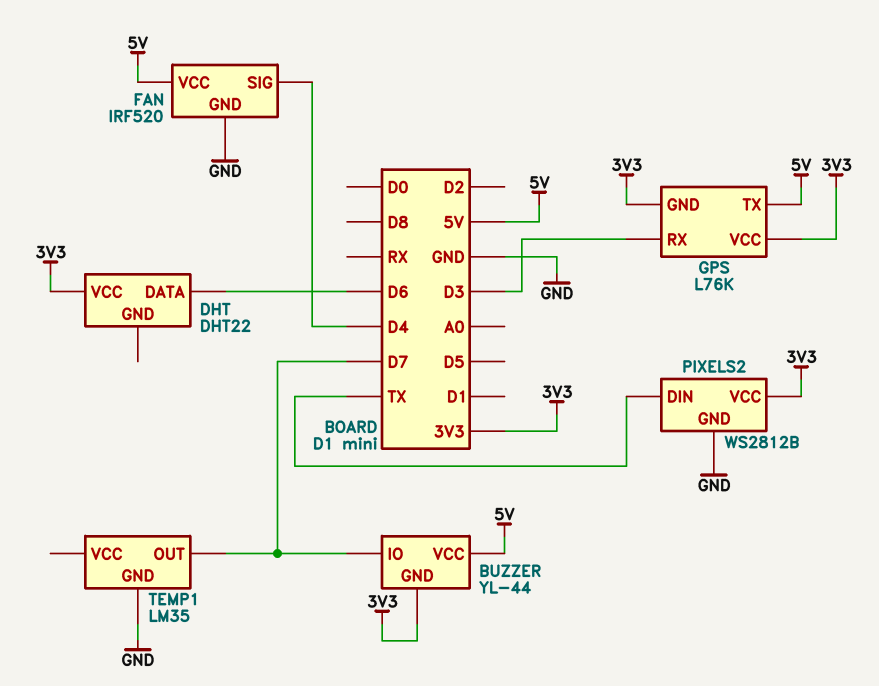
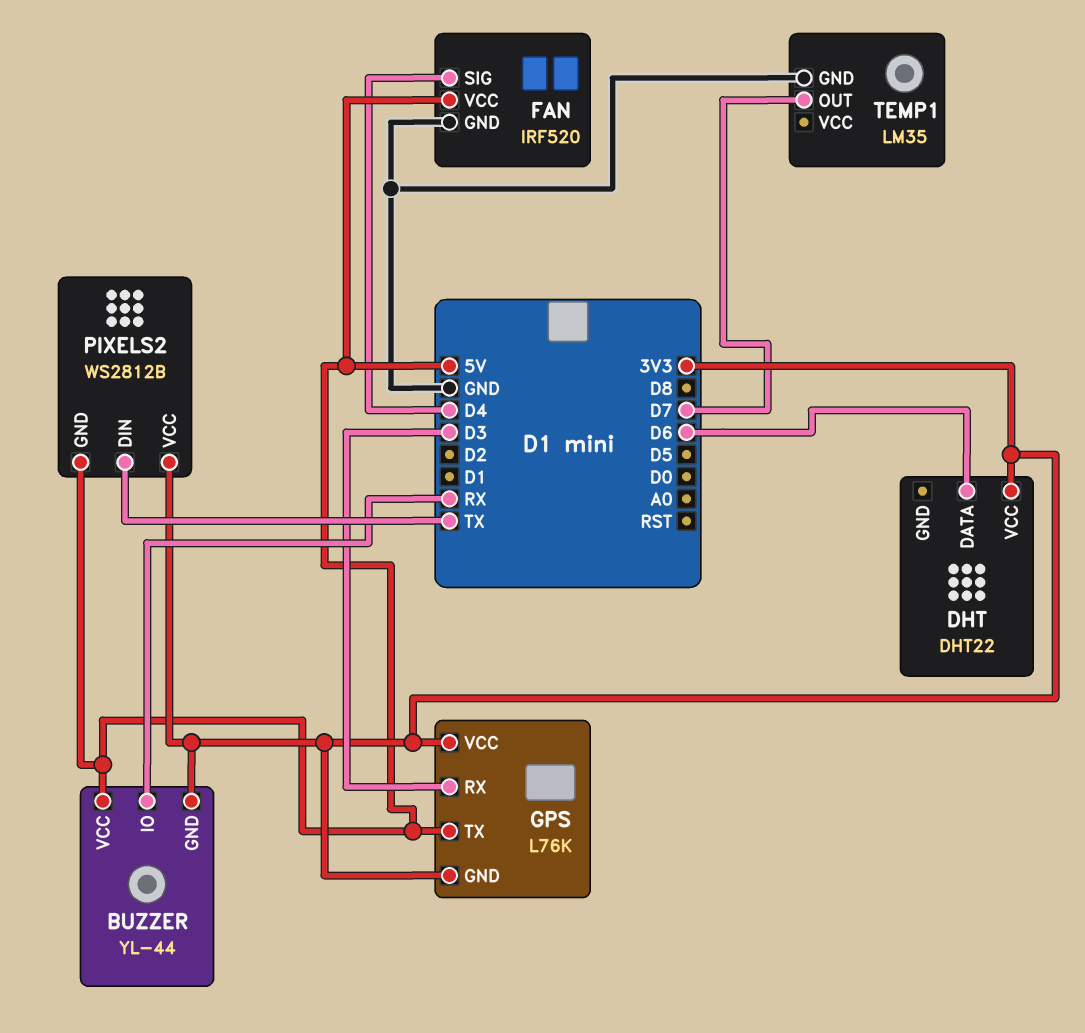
BUZZER pin IO: D7 -> RX
PIXELS2 pin GND: GND -> 5V

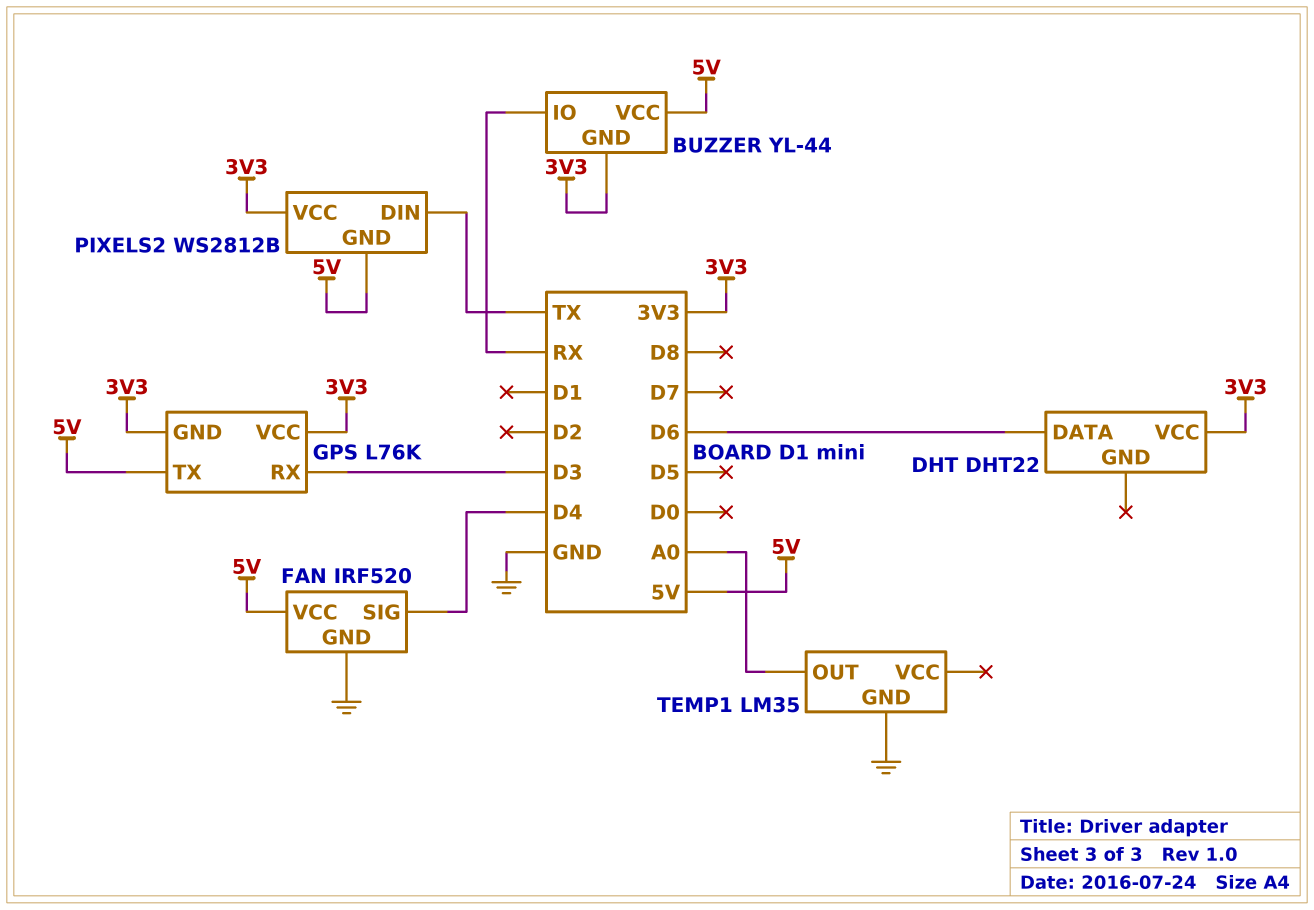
TEMP1 pin OUT: D7 -> A0

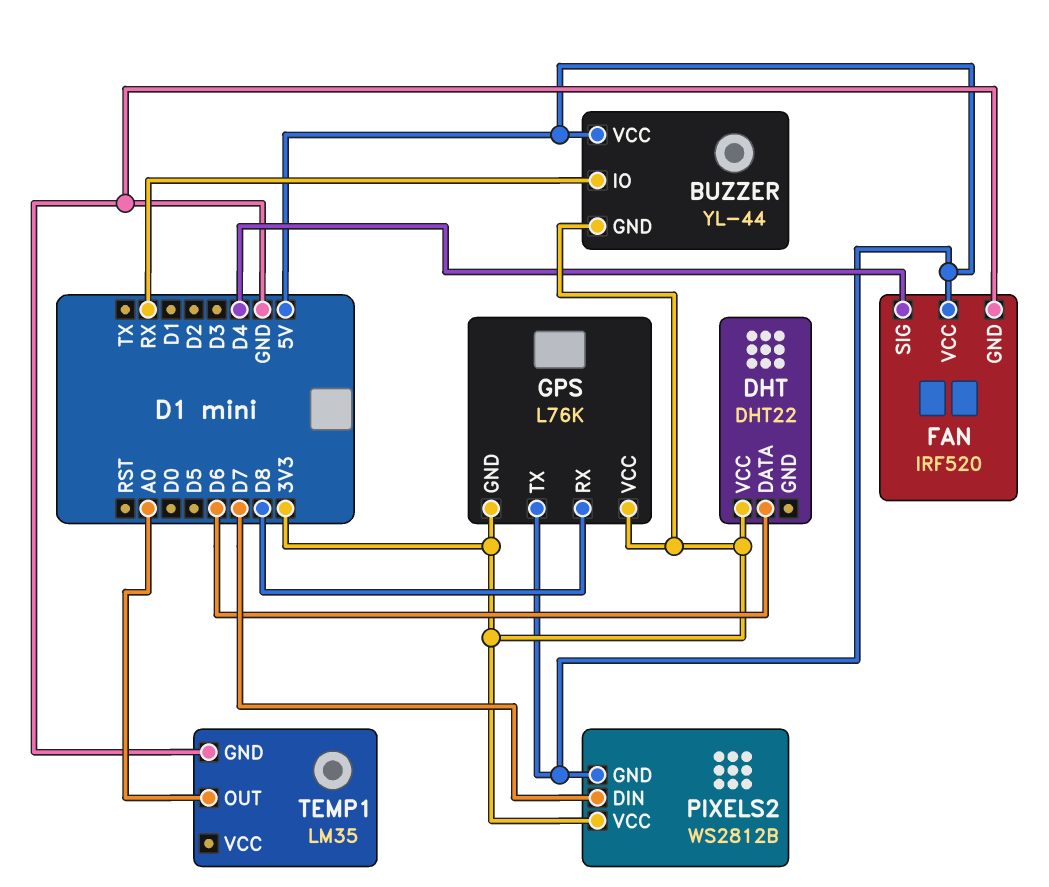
GPS pin RX: D3 -> D8
PIXELS2 pin DIN: TX -> D7

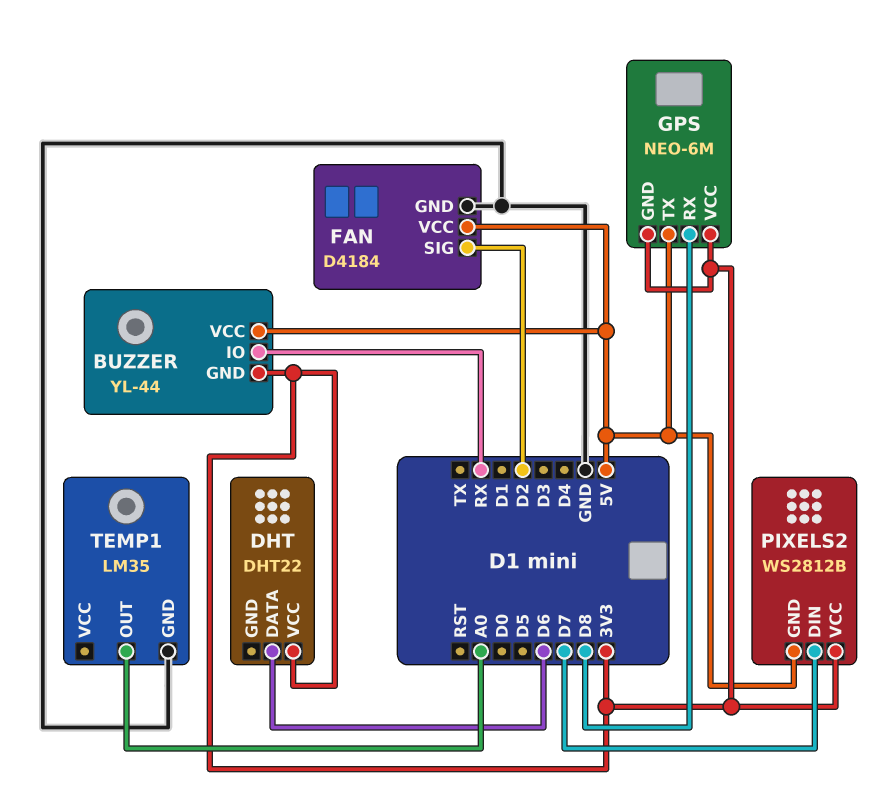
FAN: IRF520 -> D4184
FAN pin SIG: D4 -> D2
GPS: L76K -> NEO-6M

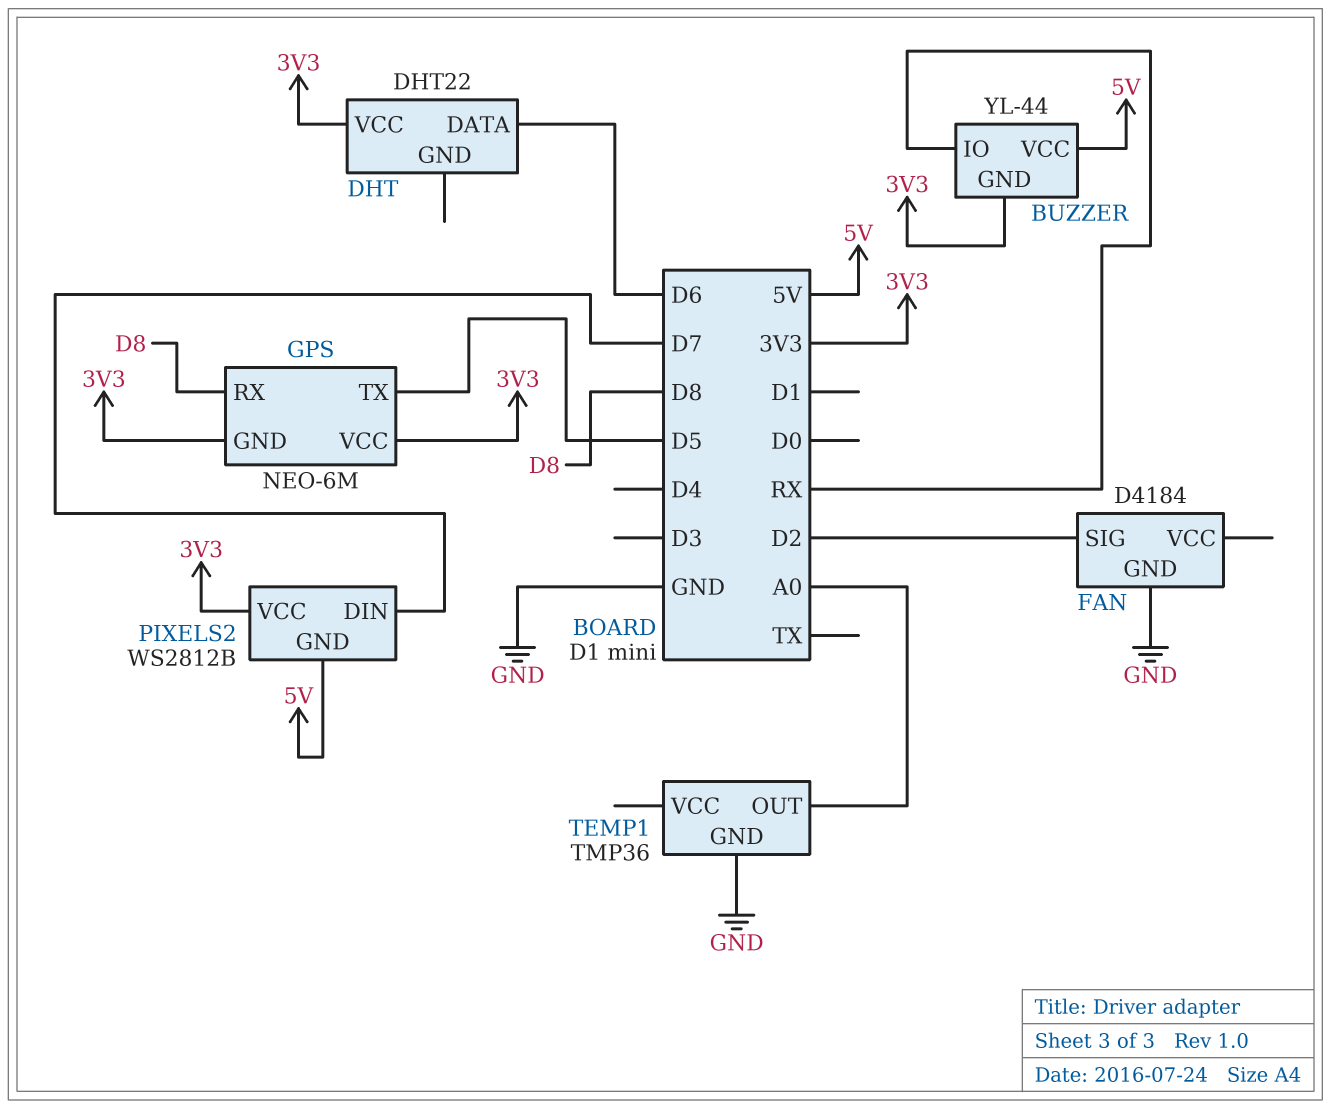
FAN pin VCC: 5V -> none
GPS pin TX: 5V -> D5
TEMP1: LM35 -> TMP36

